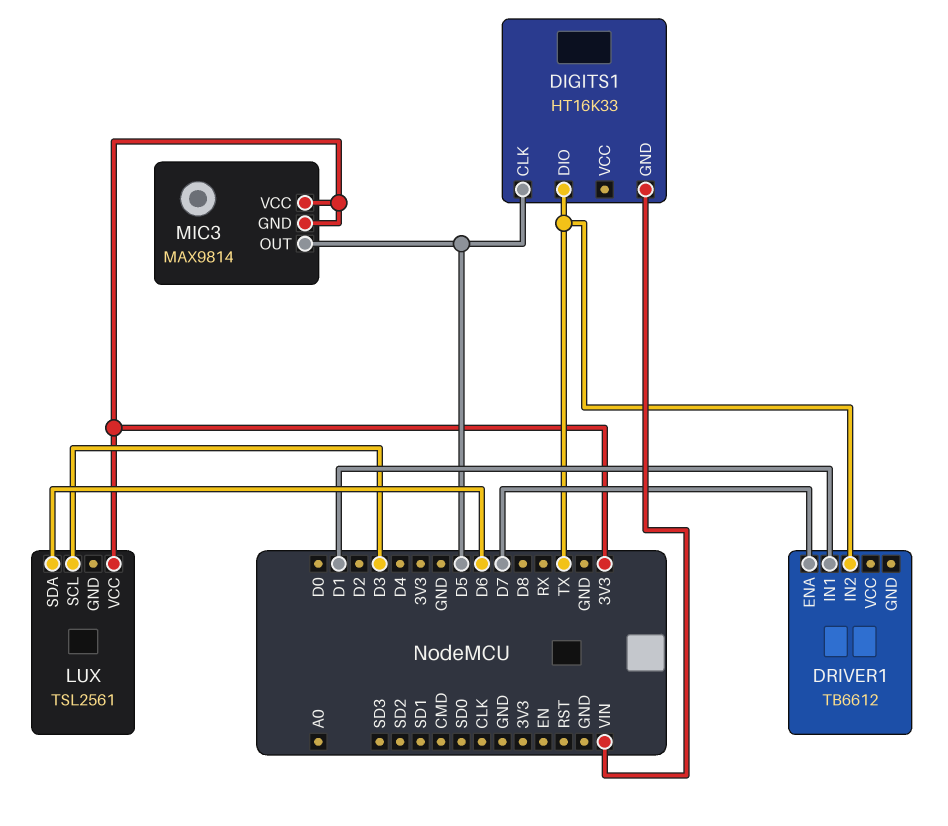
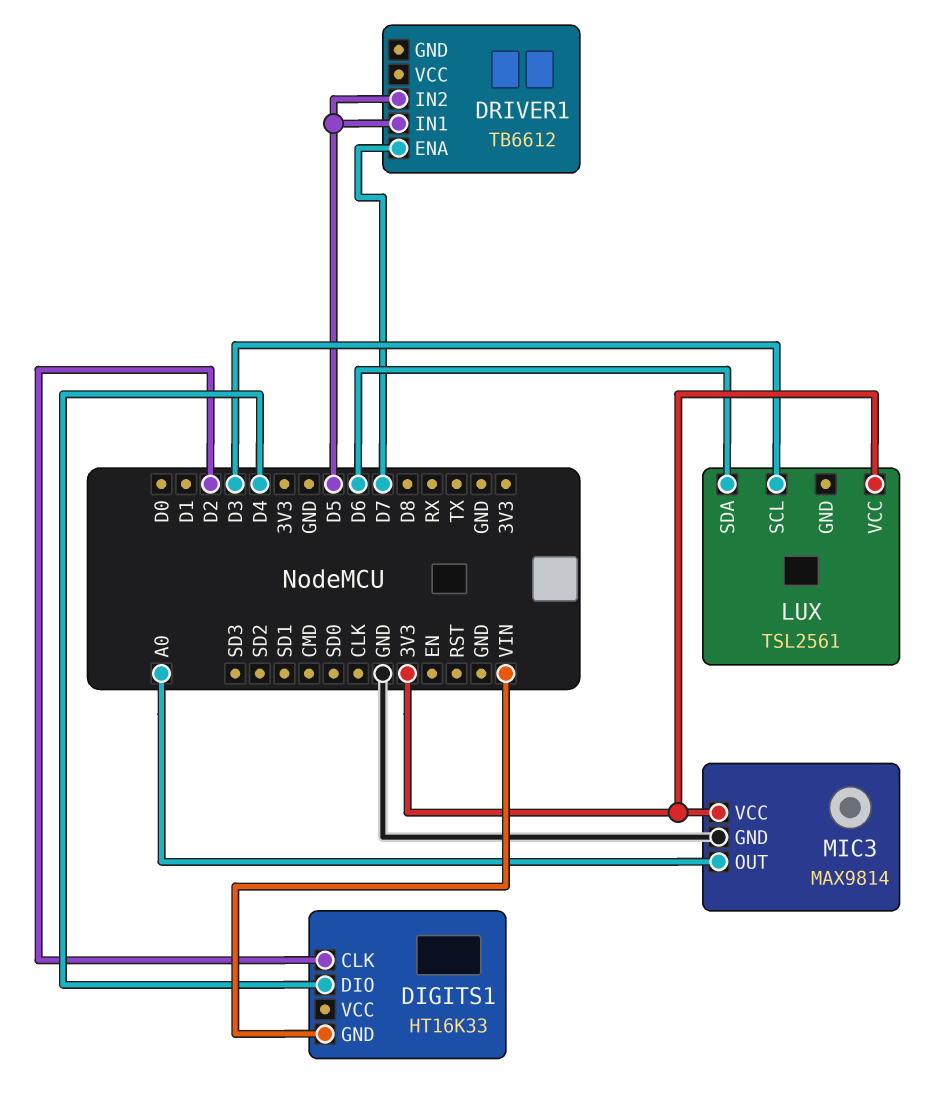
DIGITS1 pin CLK: D5 -> D2
DIGITS1 pin DIO: TX -> D4
DRIVER1 pin IN1: D1 -> D5
DRIVER1 pin IN2: TX -> D5
MIC3 pin GND: 3V3 -> GND
MIC3 pin OUT: D5 -> A0

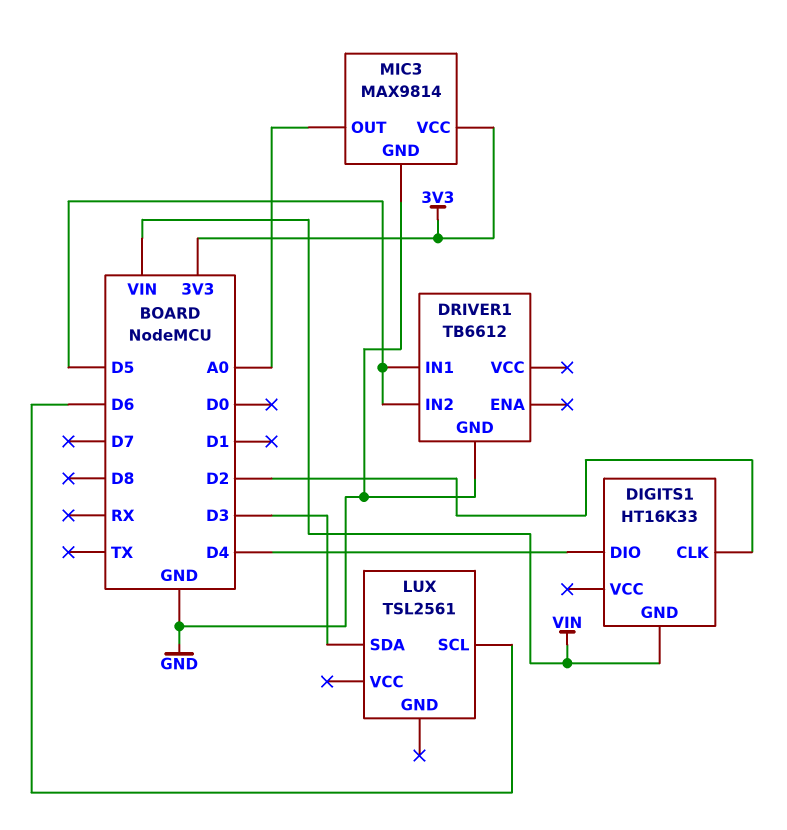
DRIVER1 pin ENA: D7 -> none
DRIVER1 pin GND: none -> GND
LUX pin SCL: D3 -> D6
LUX pin SDA: D6 -> D3
LUX pin VCC: 3V3 -> none

